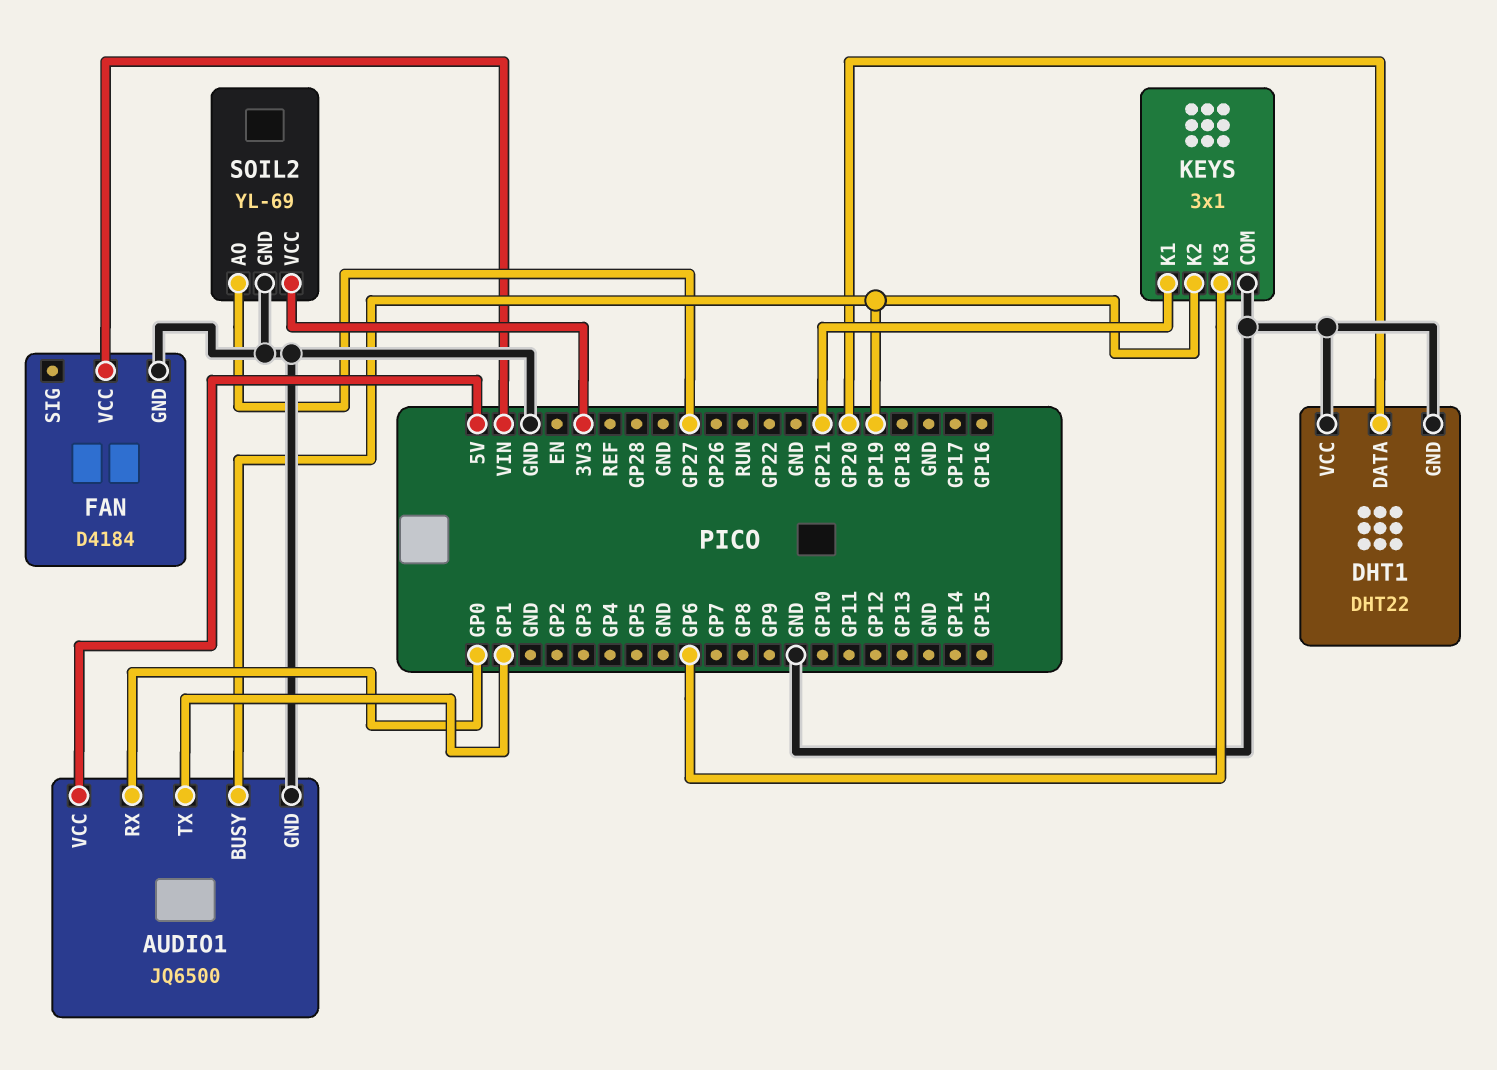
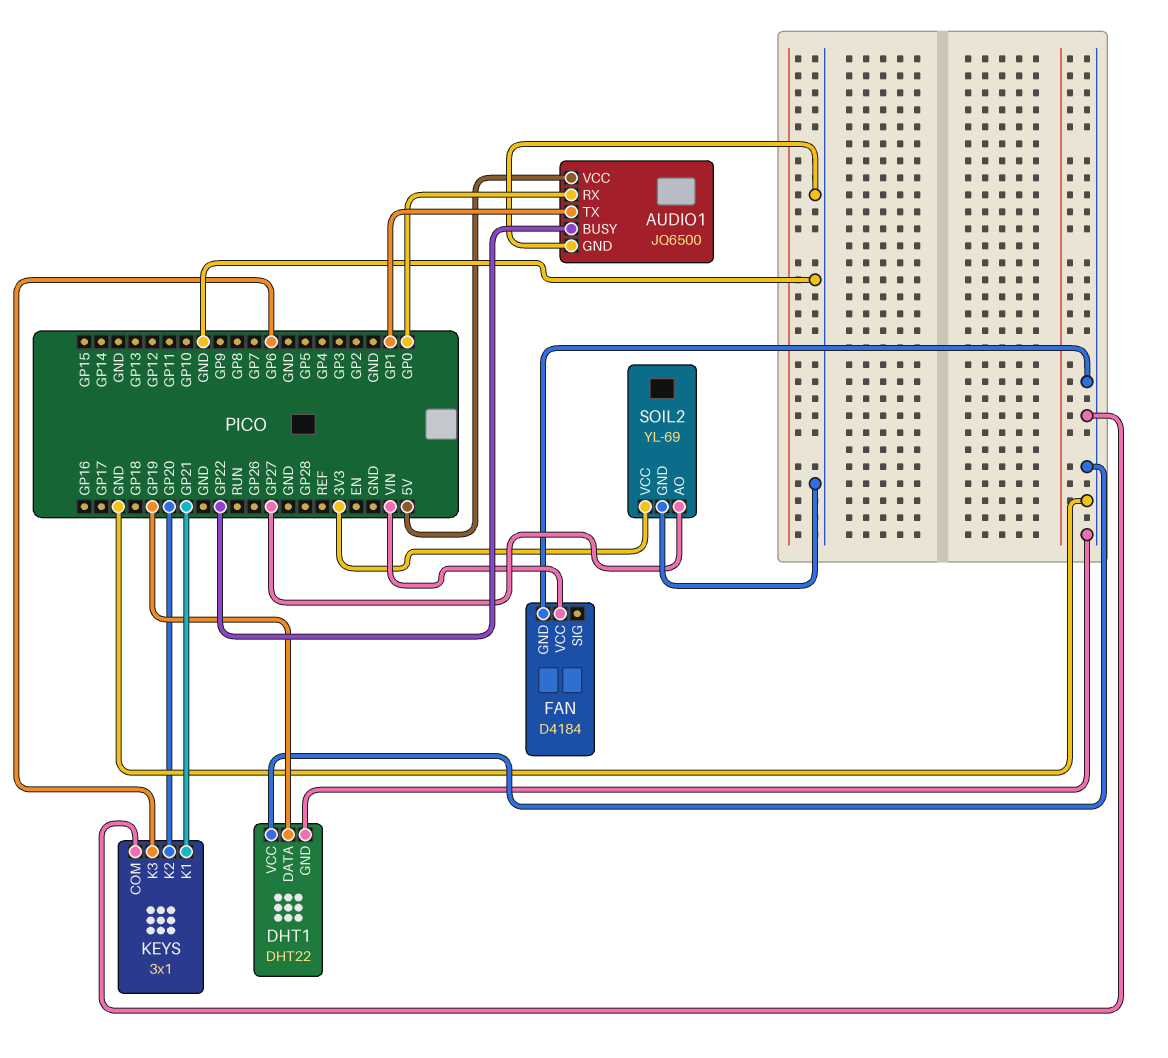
AUDIO1 pin BUSY: GP19 -> GP22
DHT1 pin DATA: GP20 -> GP19
KEYS pin K2: GP19 -> GP20

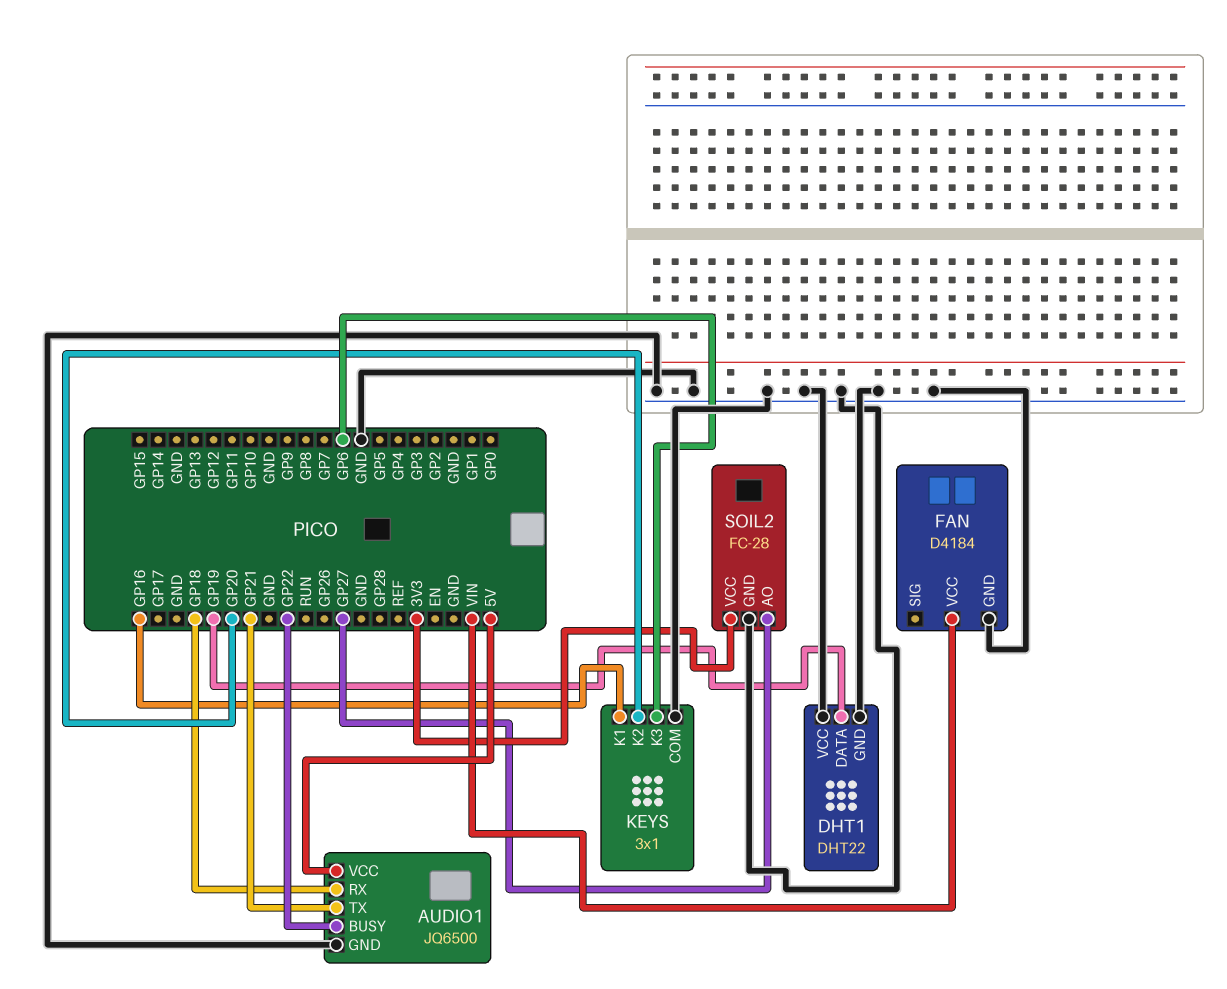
AUDIO1 pin RX: GP0 -> GP18
AUDIO1 pin TX: GP1 -> GP21
KEYS pin K1: GP21 -> GP16
SOIL2: YL-69 -> FC-28

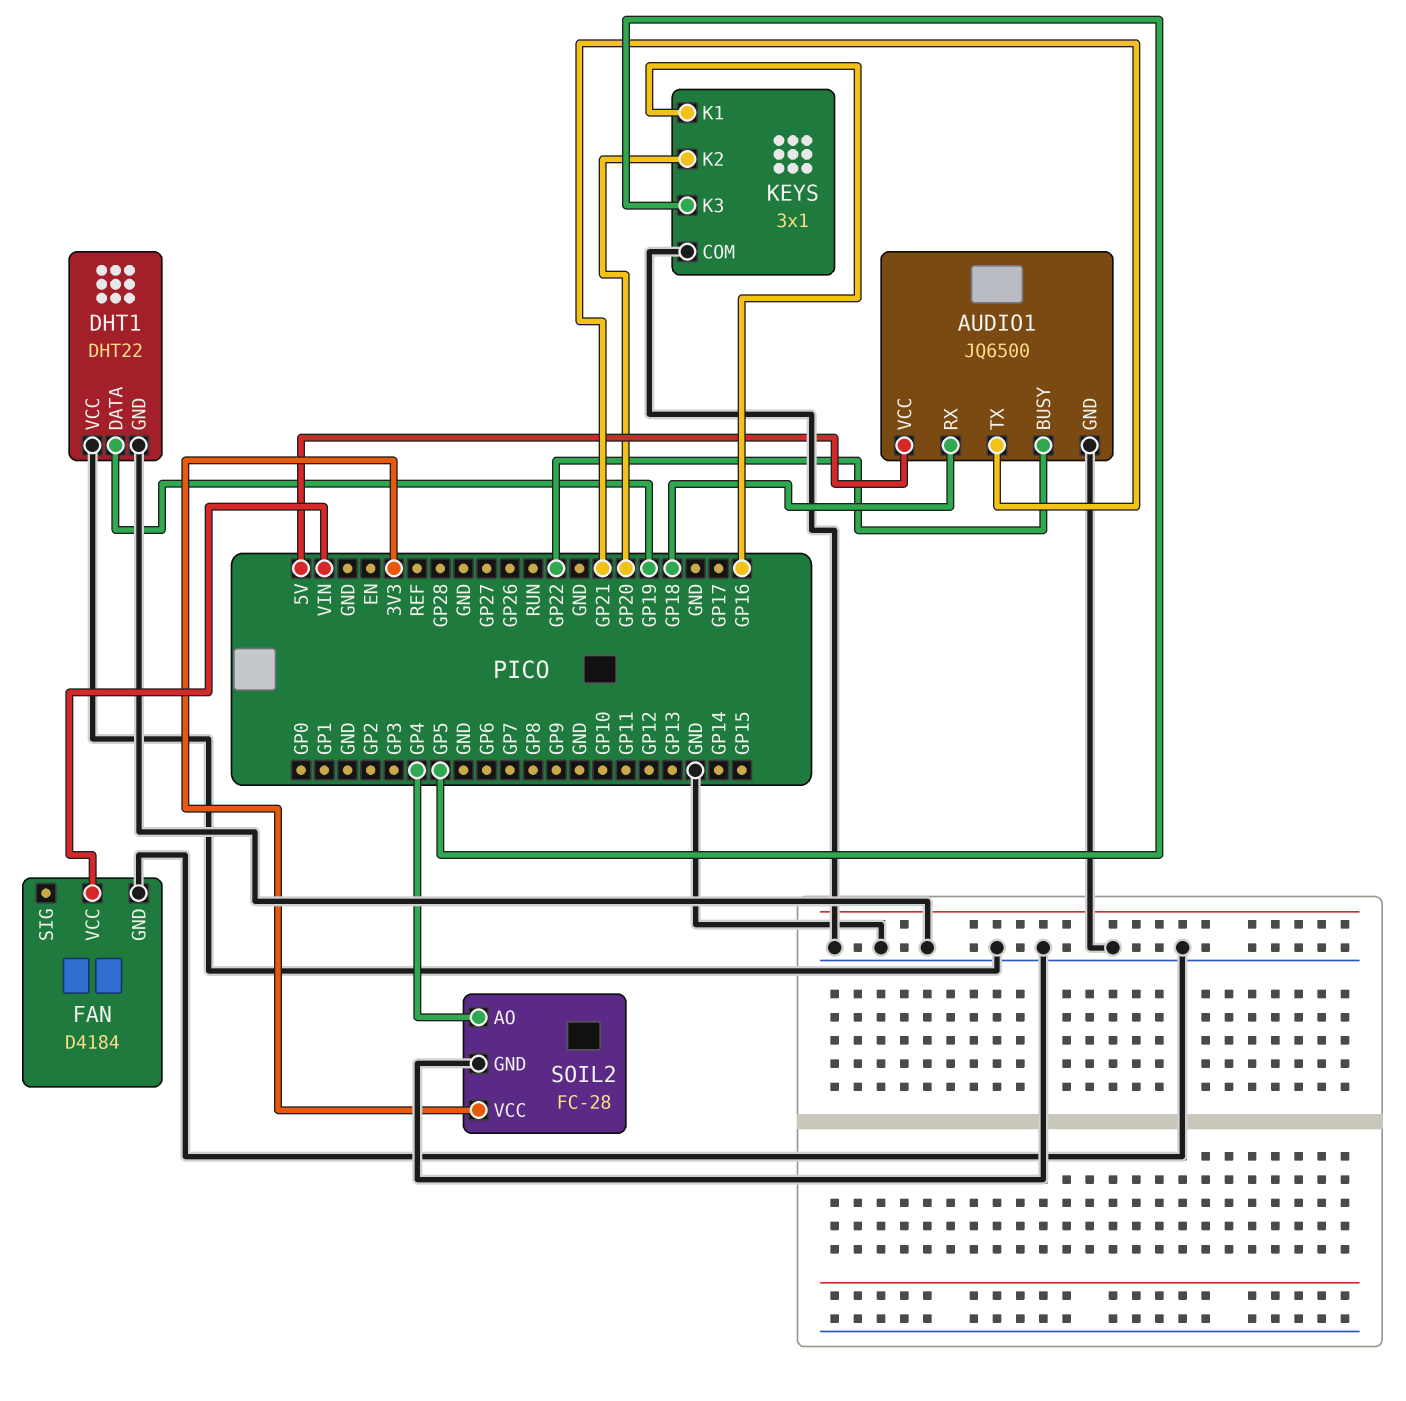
KEYS pin K3: GP6 -> GP5
SOIL2 pin AO: GP27 -> GP4

